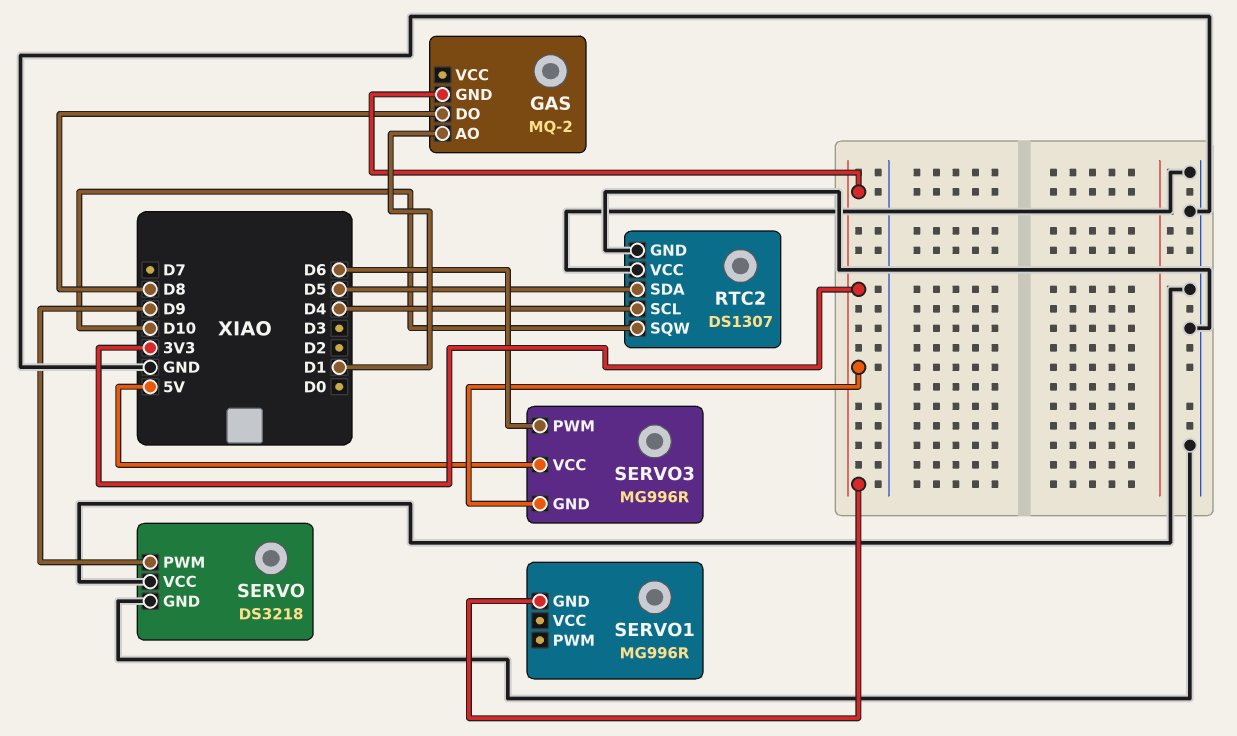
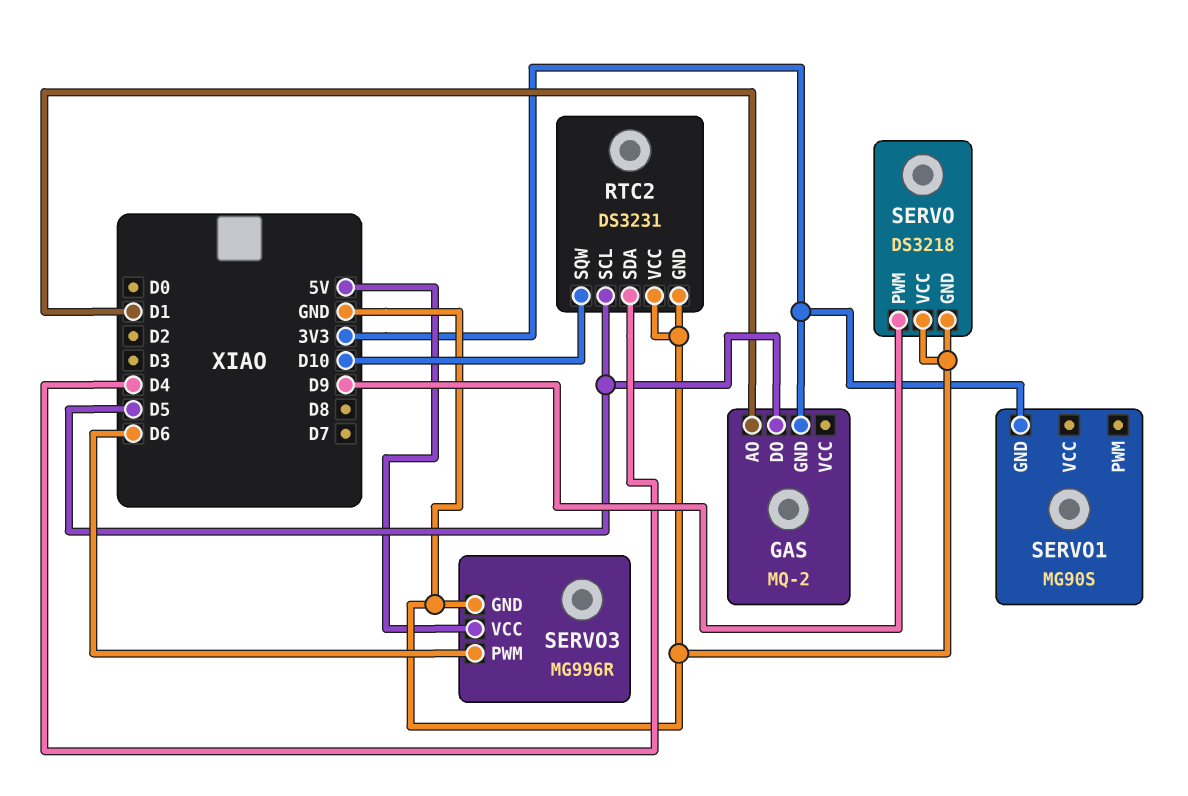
GAS pin DO: D8 -> D5
RTC2: DS1307 -> DS3231
RTC2 pin SCL: D4 -> D5
RTC2 pin SDA: D5 -> D4
SERVO1: MG996R -> MG90S
SERVO3 pin GND: 3V3 -> GND

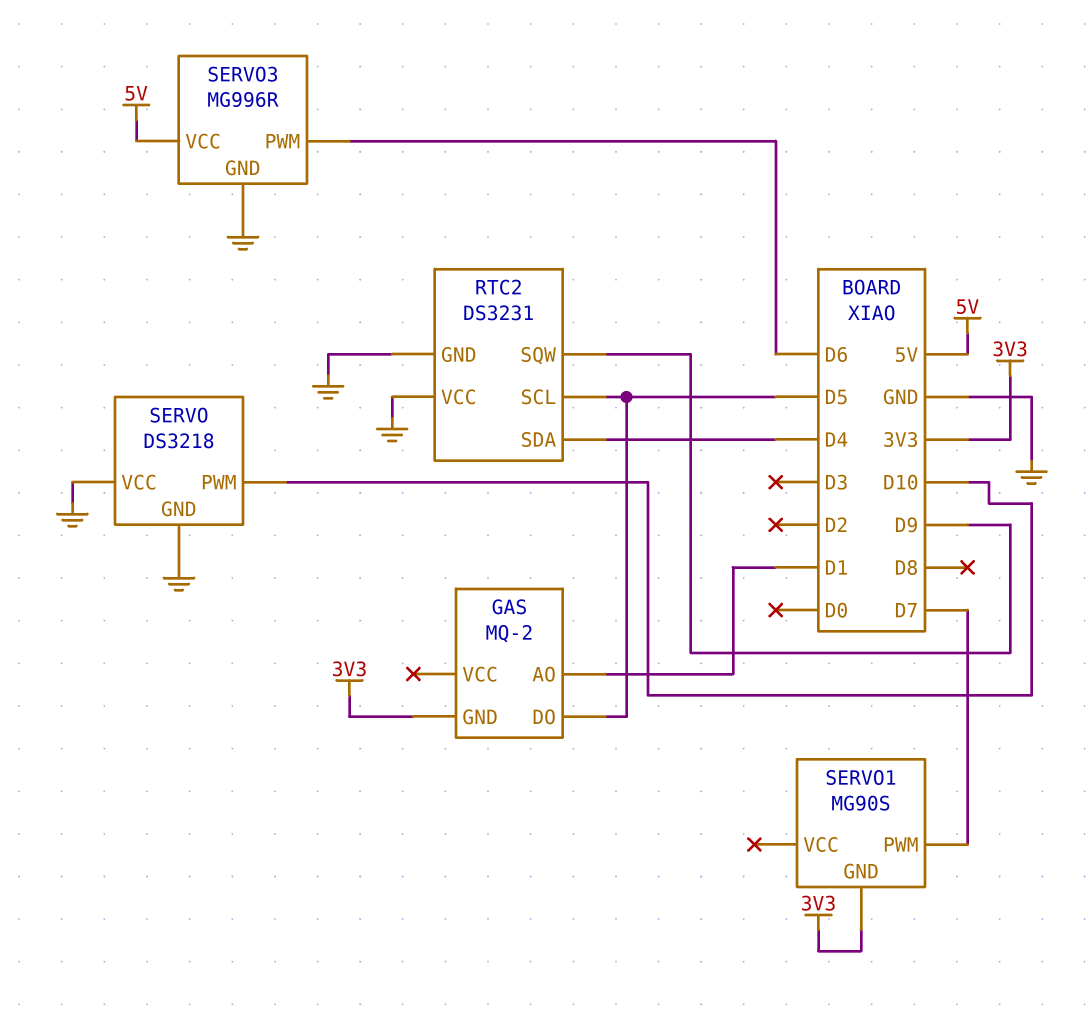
RTC2 pin SQW: D10 -> D9
SERVO pin PWM: D9 -> D10
SERVO1 pin PWM: none -> D7

